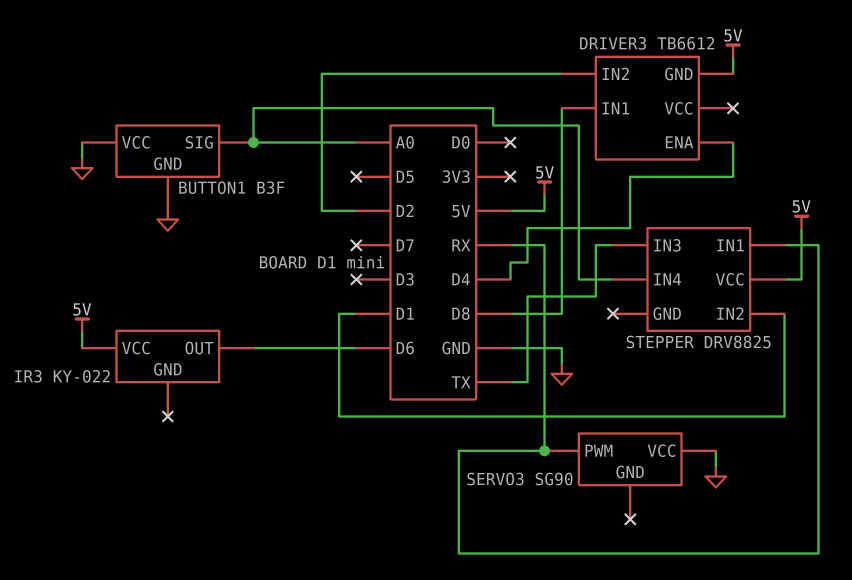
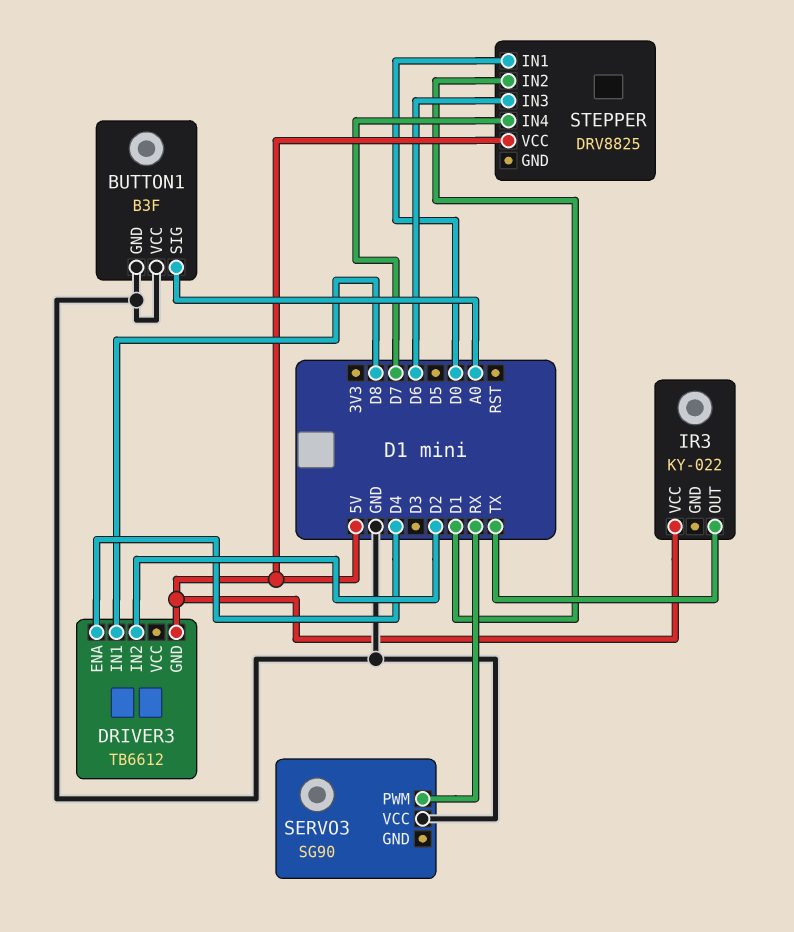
IR3 pin OUT: D6 -> TX
STEPPER pin IN1: RX -> D0
STEPPER pin IN3: TX -> D6
STEPPER pin IN4: A0 -> D7

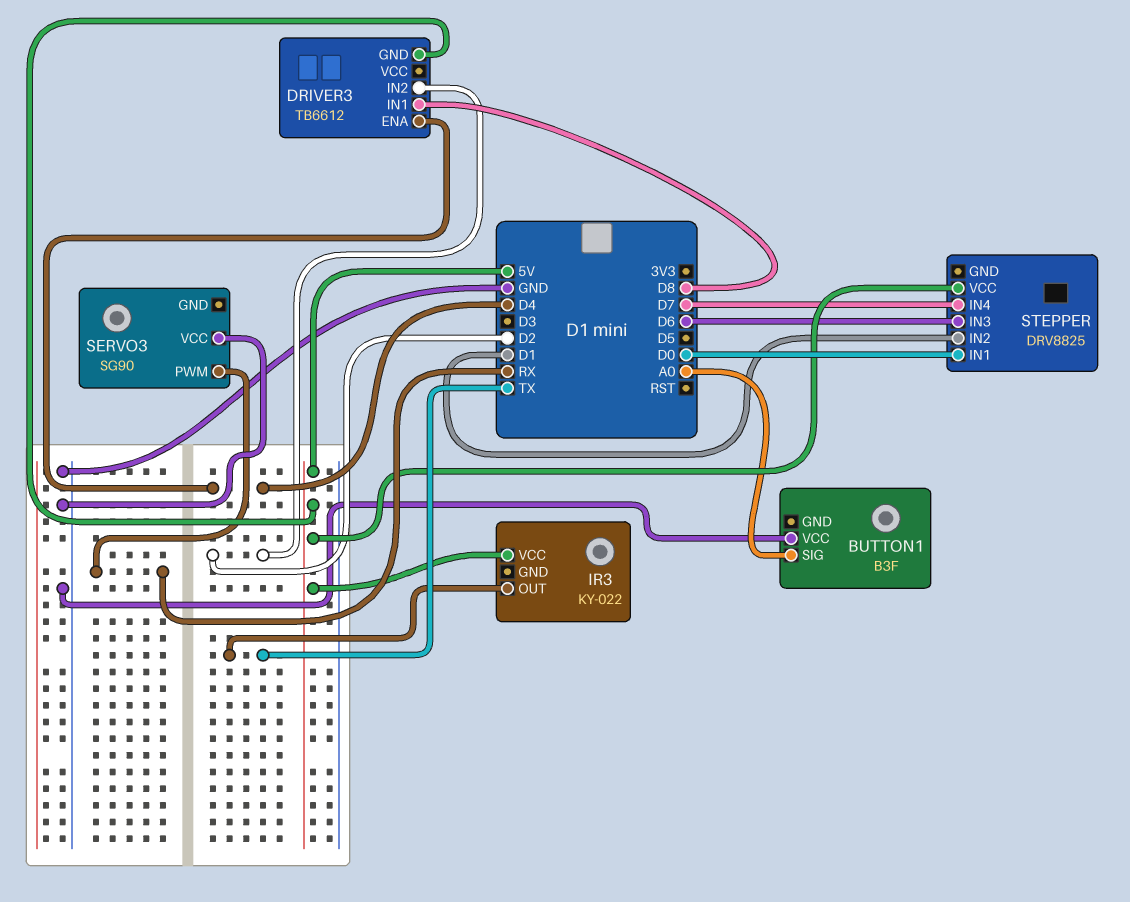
BUTTON1 pin GND: GND -> none

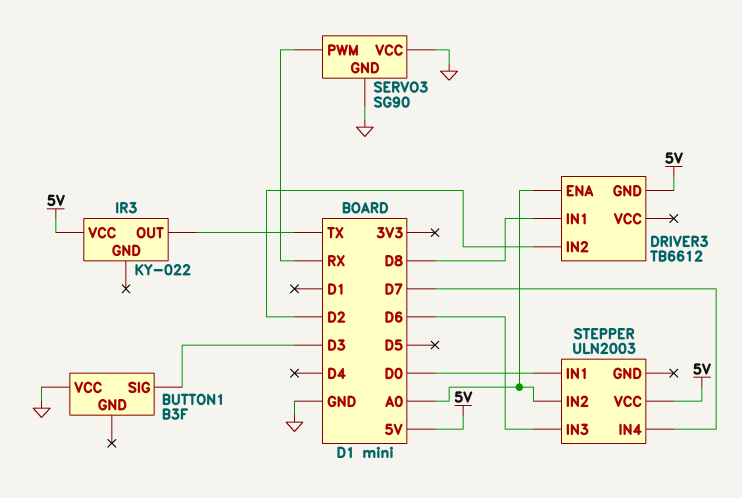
BUTTON1 pin SIG: A0 -> D3
DRIVER3 pin ENA: D4 -> A0
SERVO3 pin GND: none -> GND
STEPPER: DRV8825 -> ULN2003
STEPPER pin IN2: D1 -> A0

